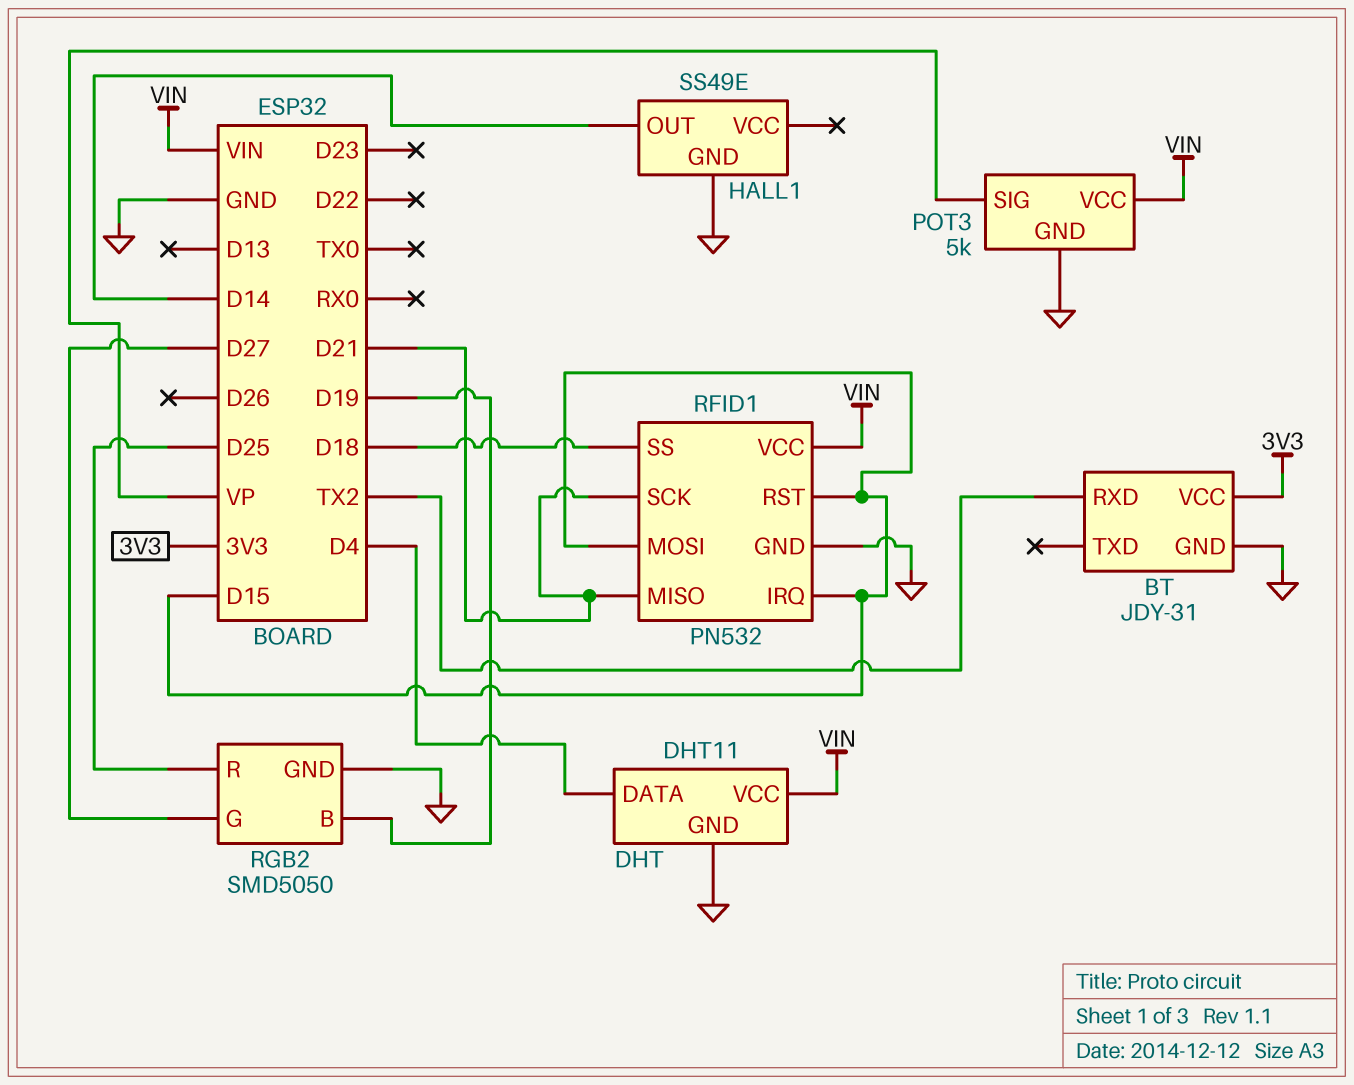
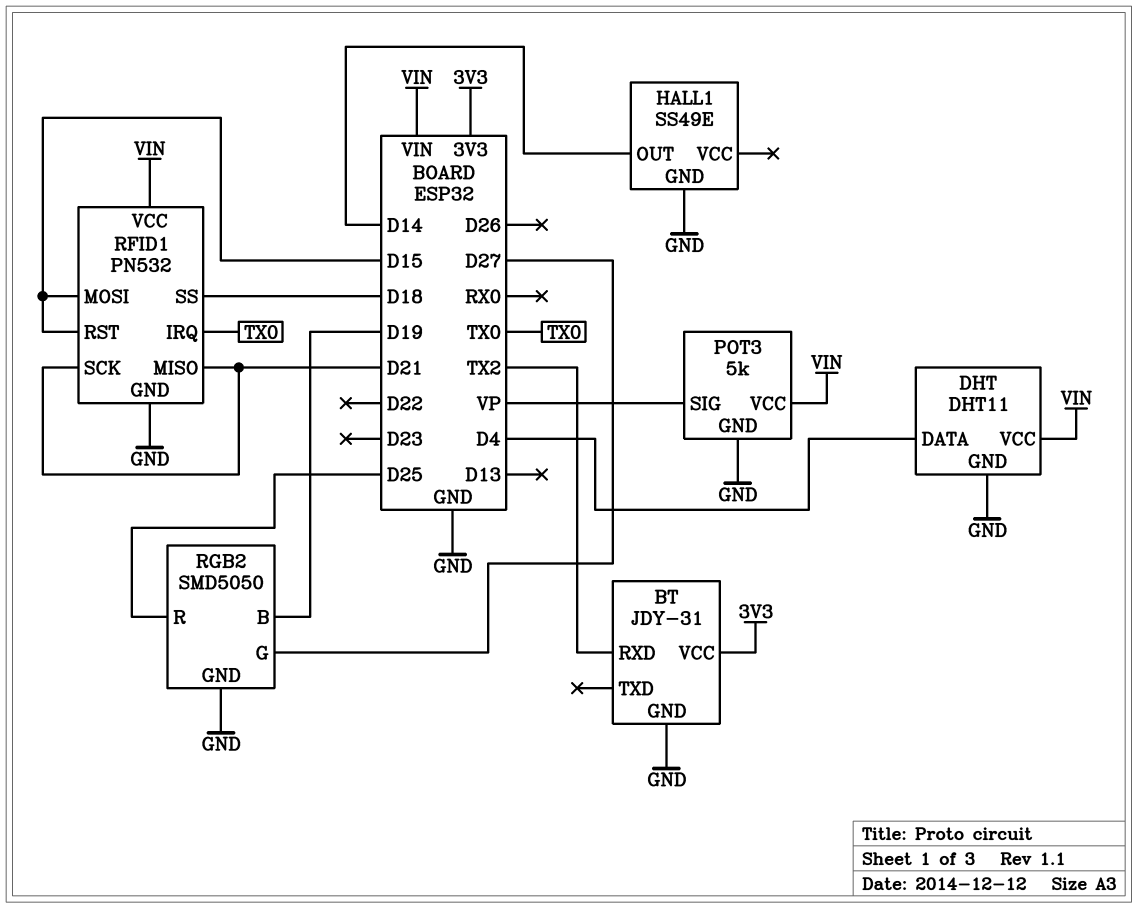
RFID1 pin IRQ: D15 -> TX0

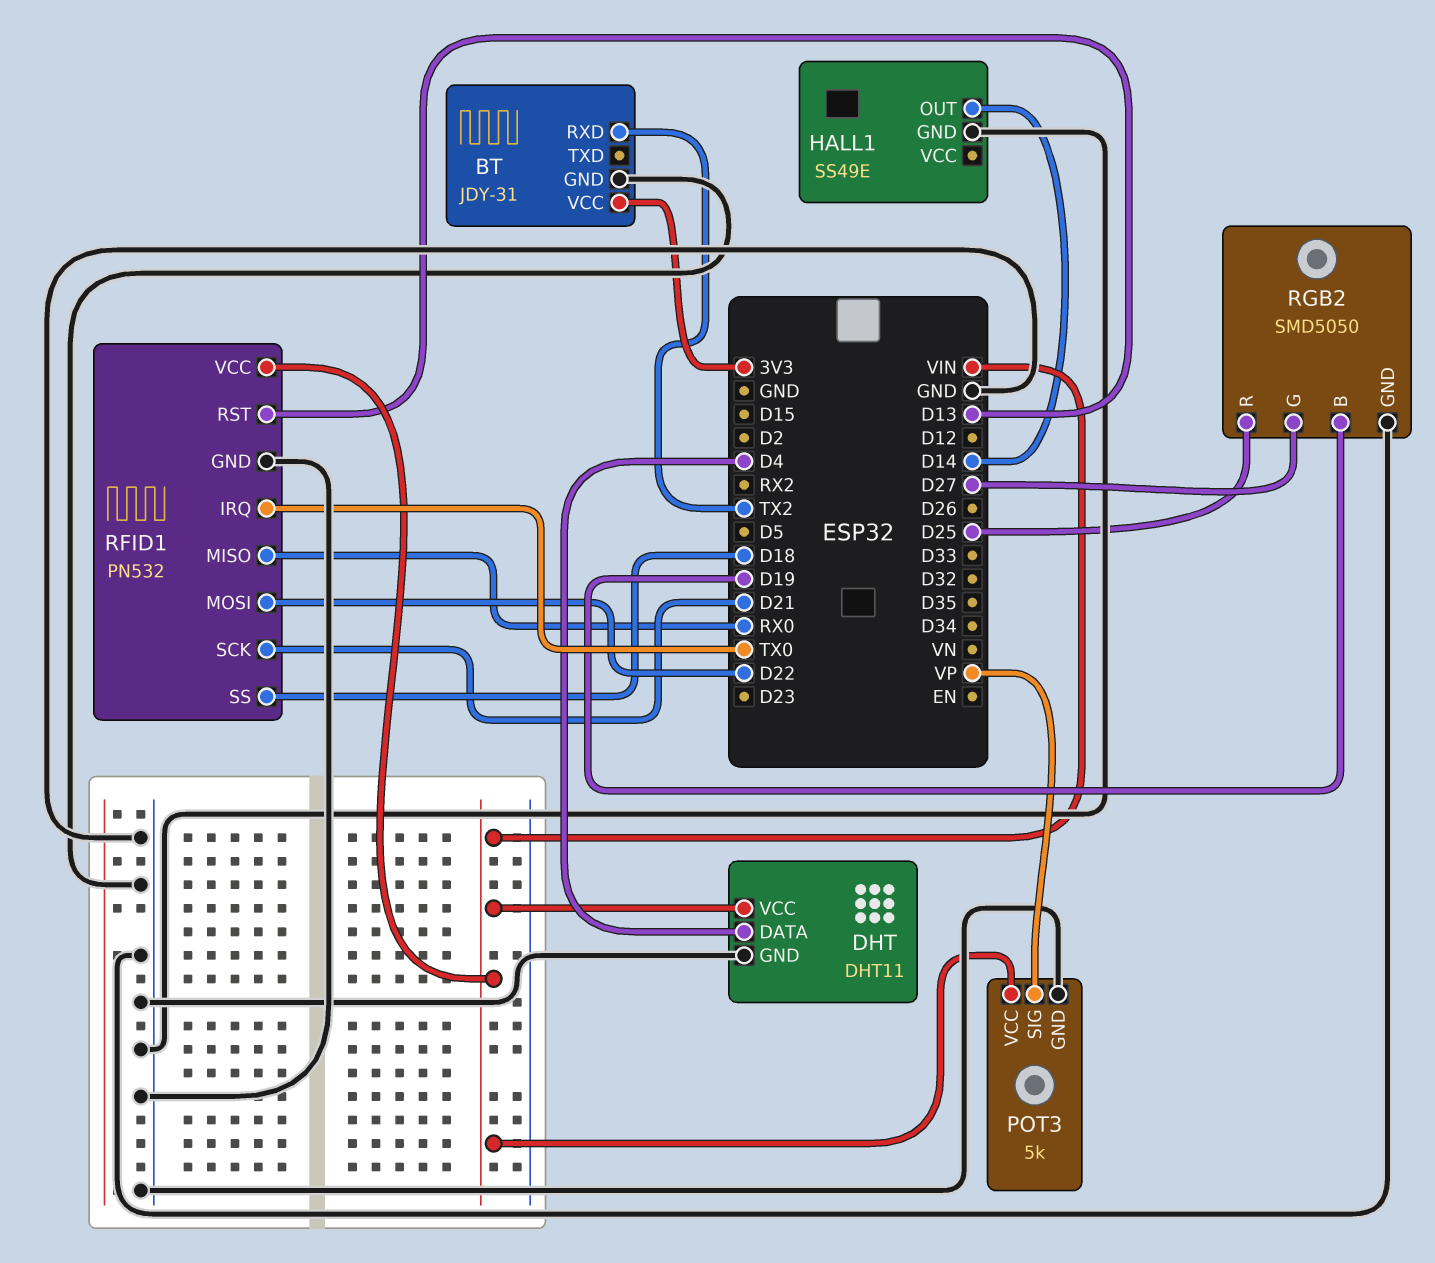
RFID1 pin MISO: D21 -> RX0
RFID1 pin MOSI: D15 -> D22
RFID1 pin RST: D15 -> D13

